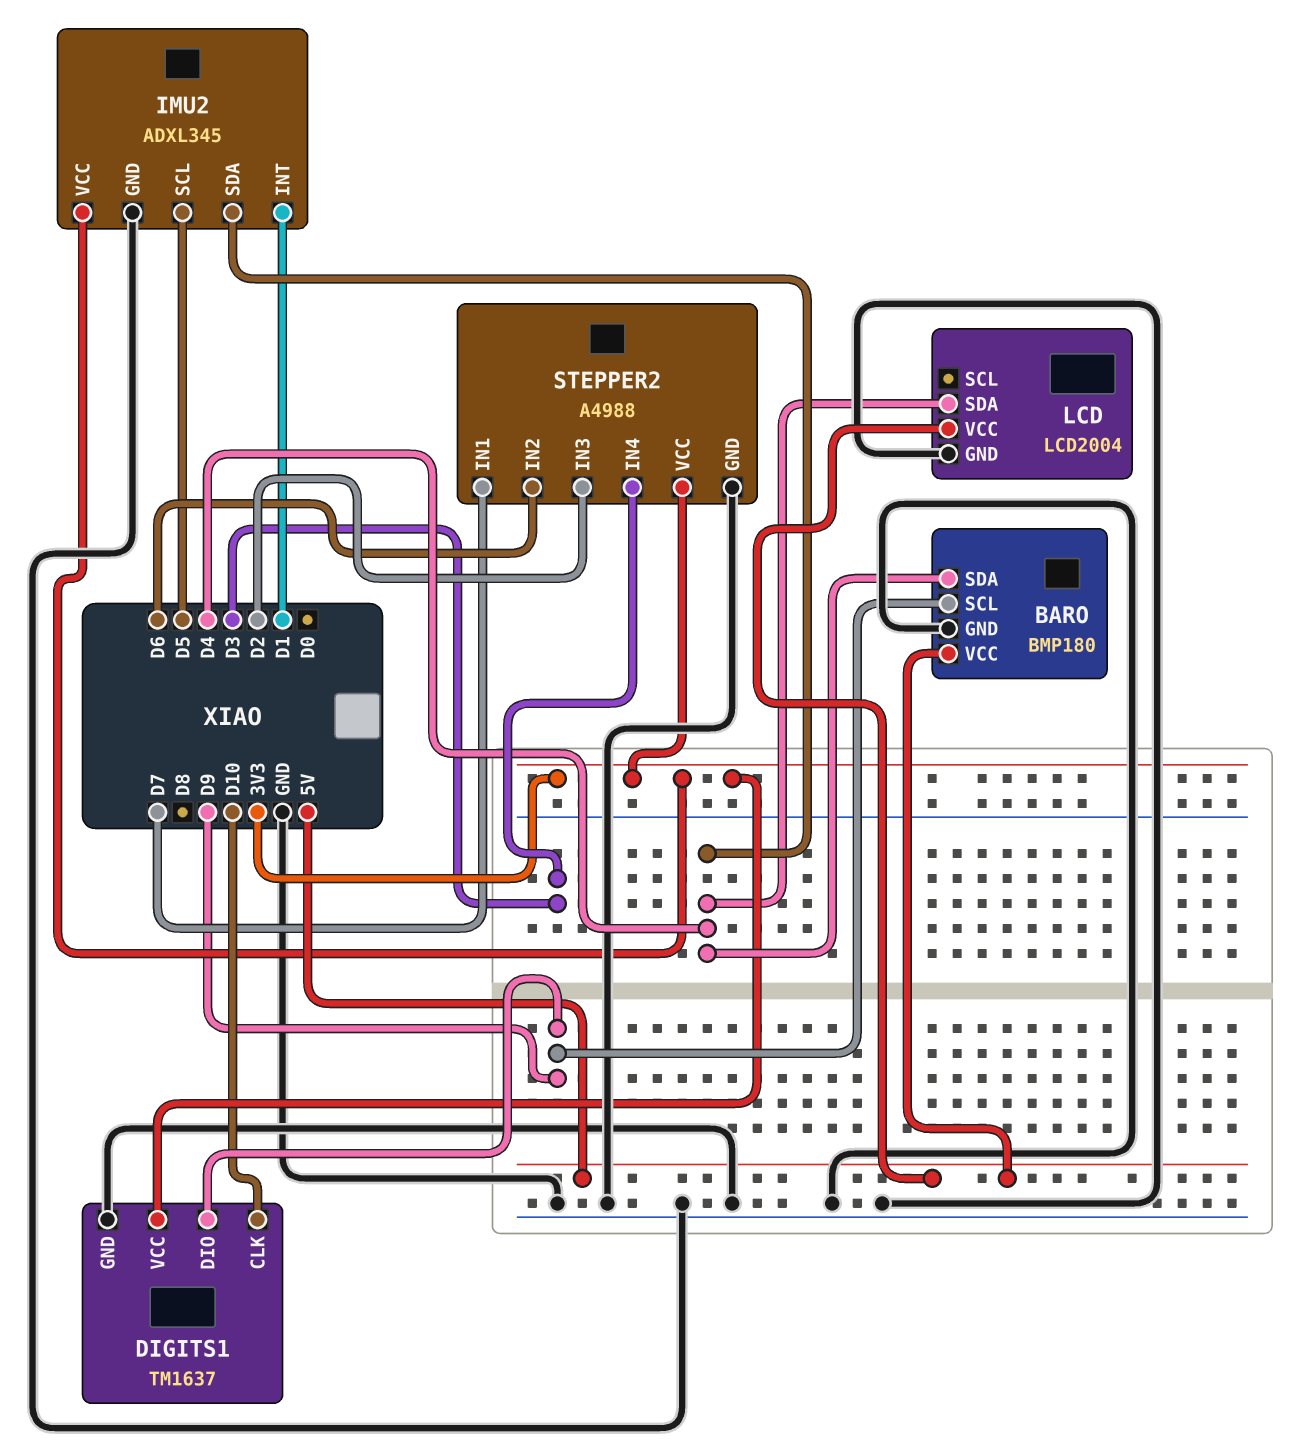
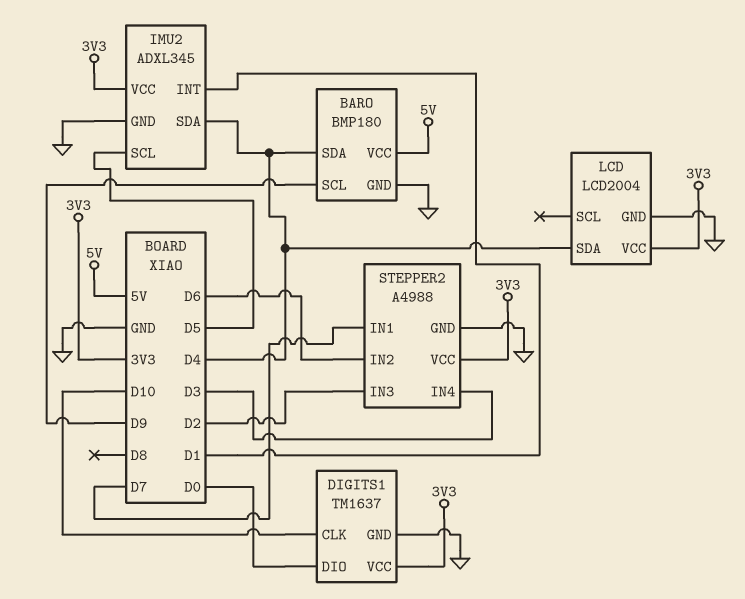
DIGITS1 pin DIO: D9 -> D0
LCD pin VCC: 5V -> 3V3

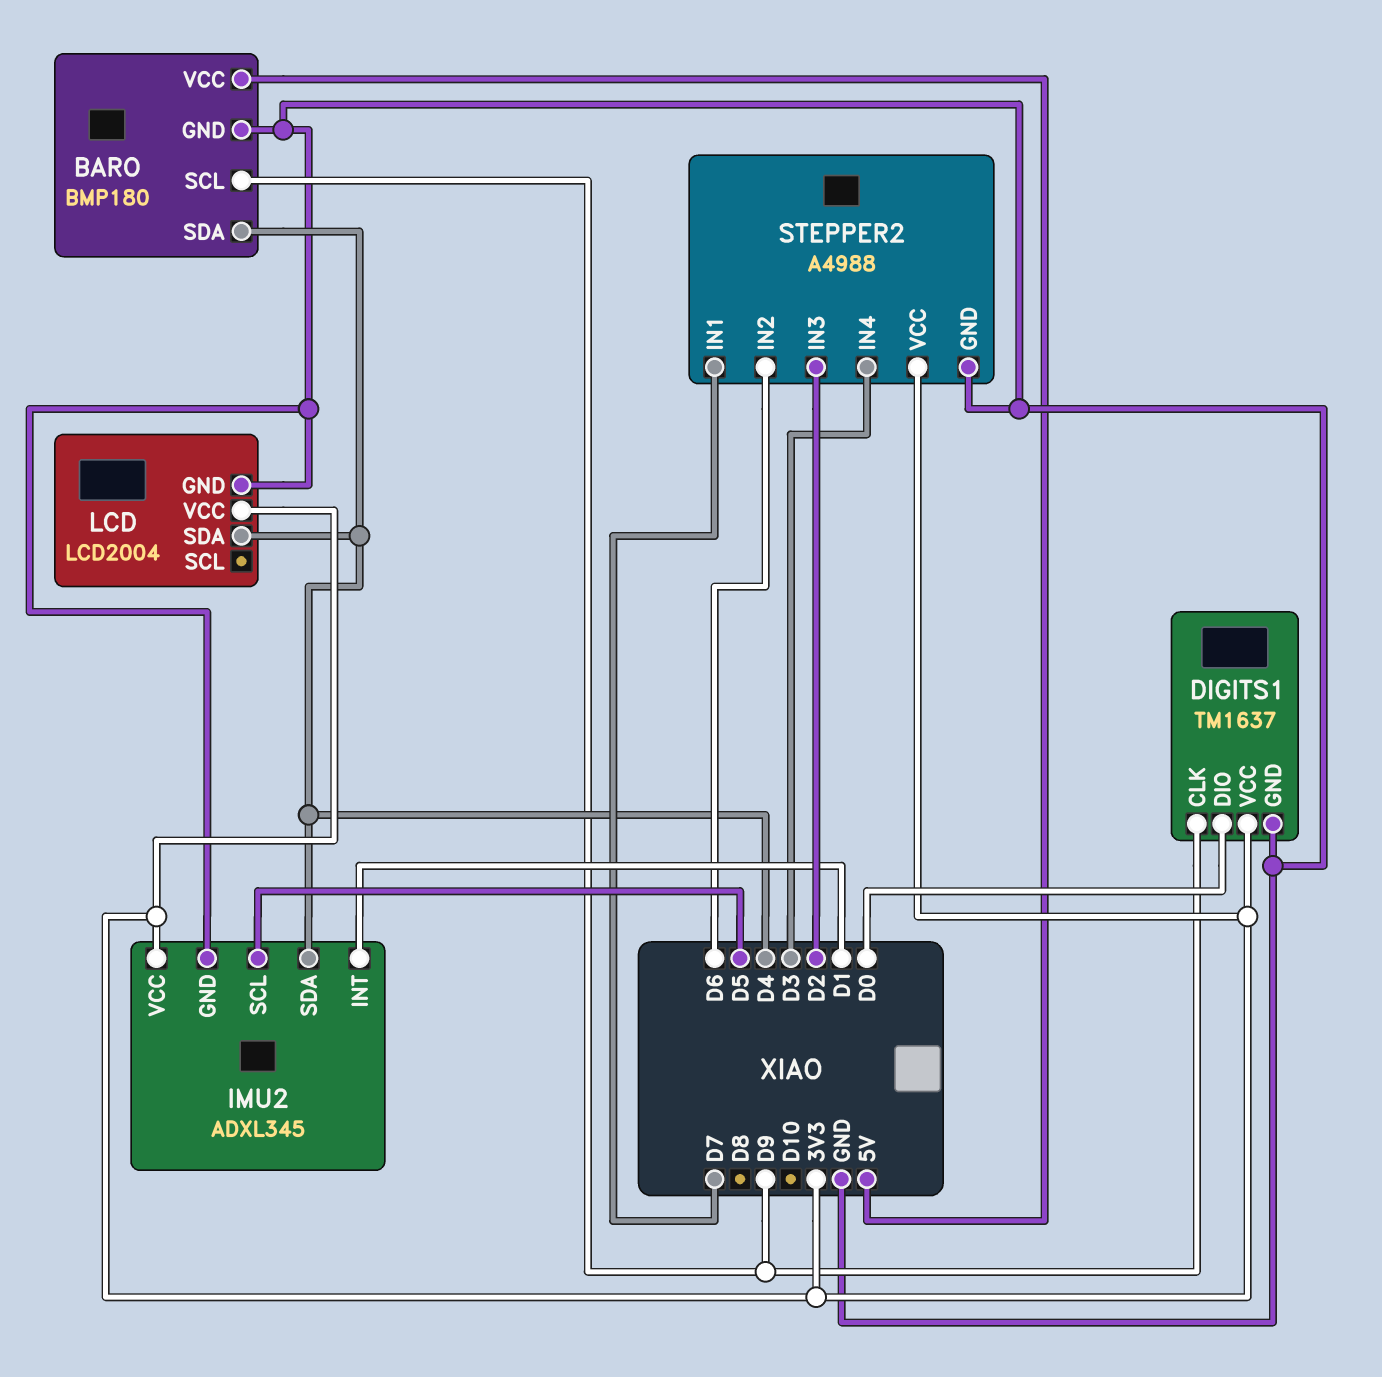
DIGITS1 pin CLK: D10 -> D9

